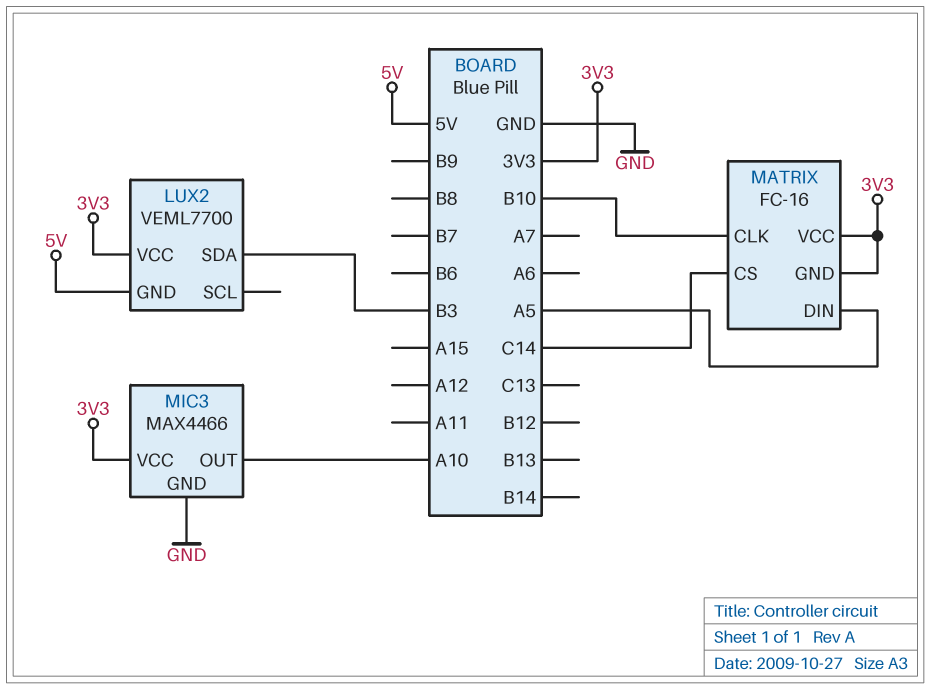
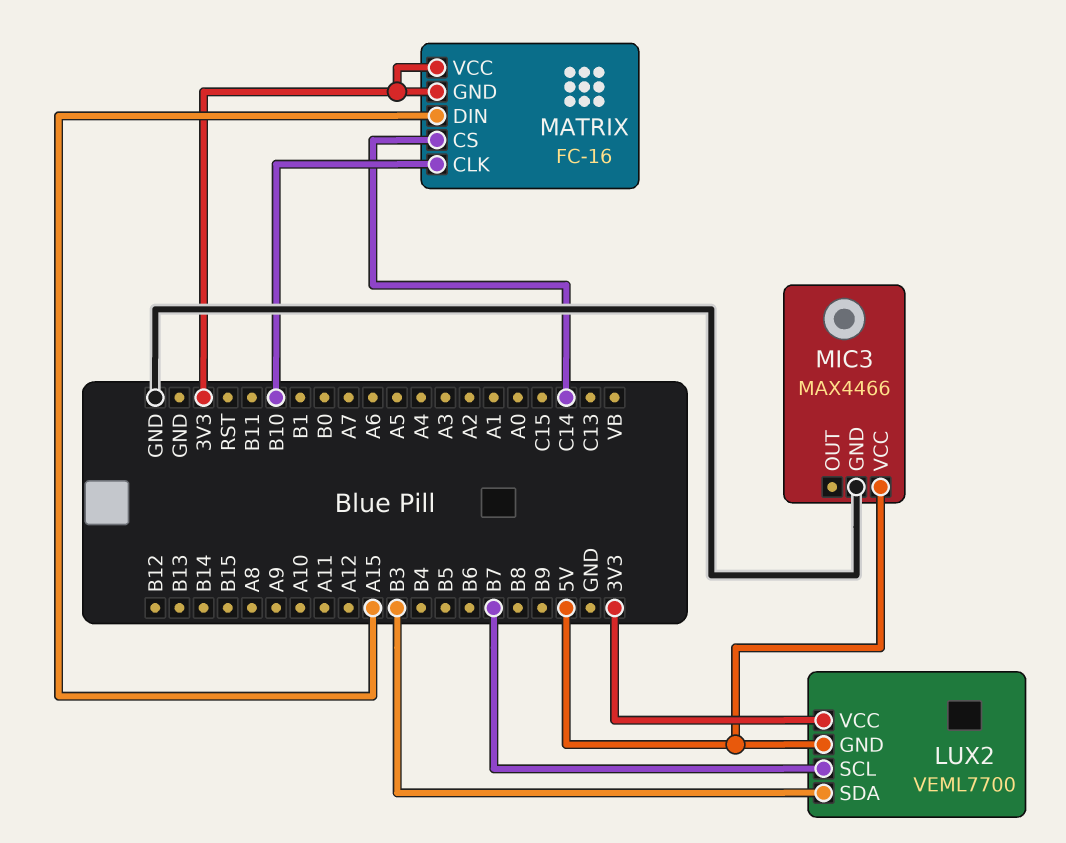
LUX2 pin SCL: none -> B7
MATRIX pin DIN: A5 -> A15
MIC3 pin OUT: A10 -> none
MIC3 pin VCC: 3V3 -> 5V

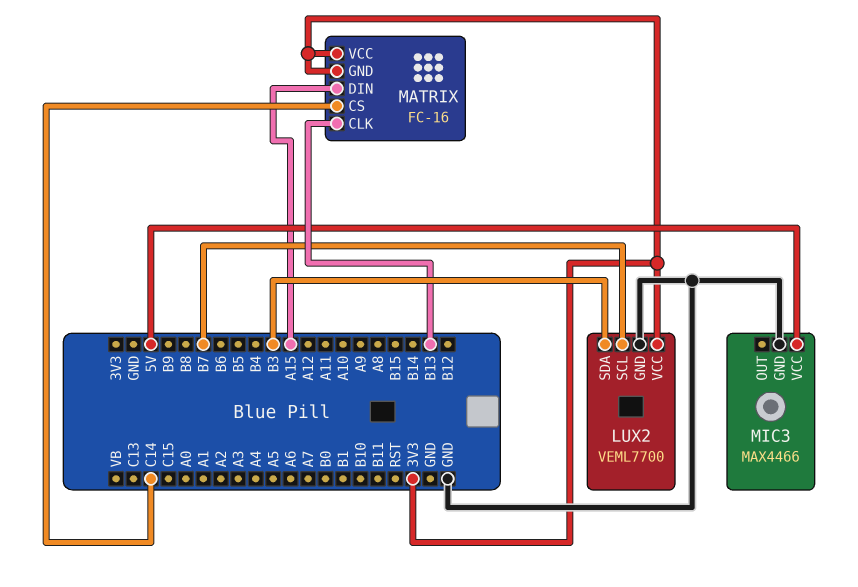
LUX2 pin GND: 5V -> GND
MATRIX pin CLK: B10 -> B13

